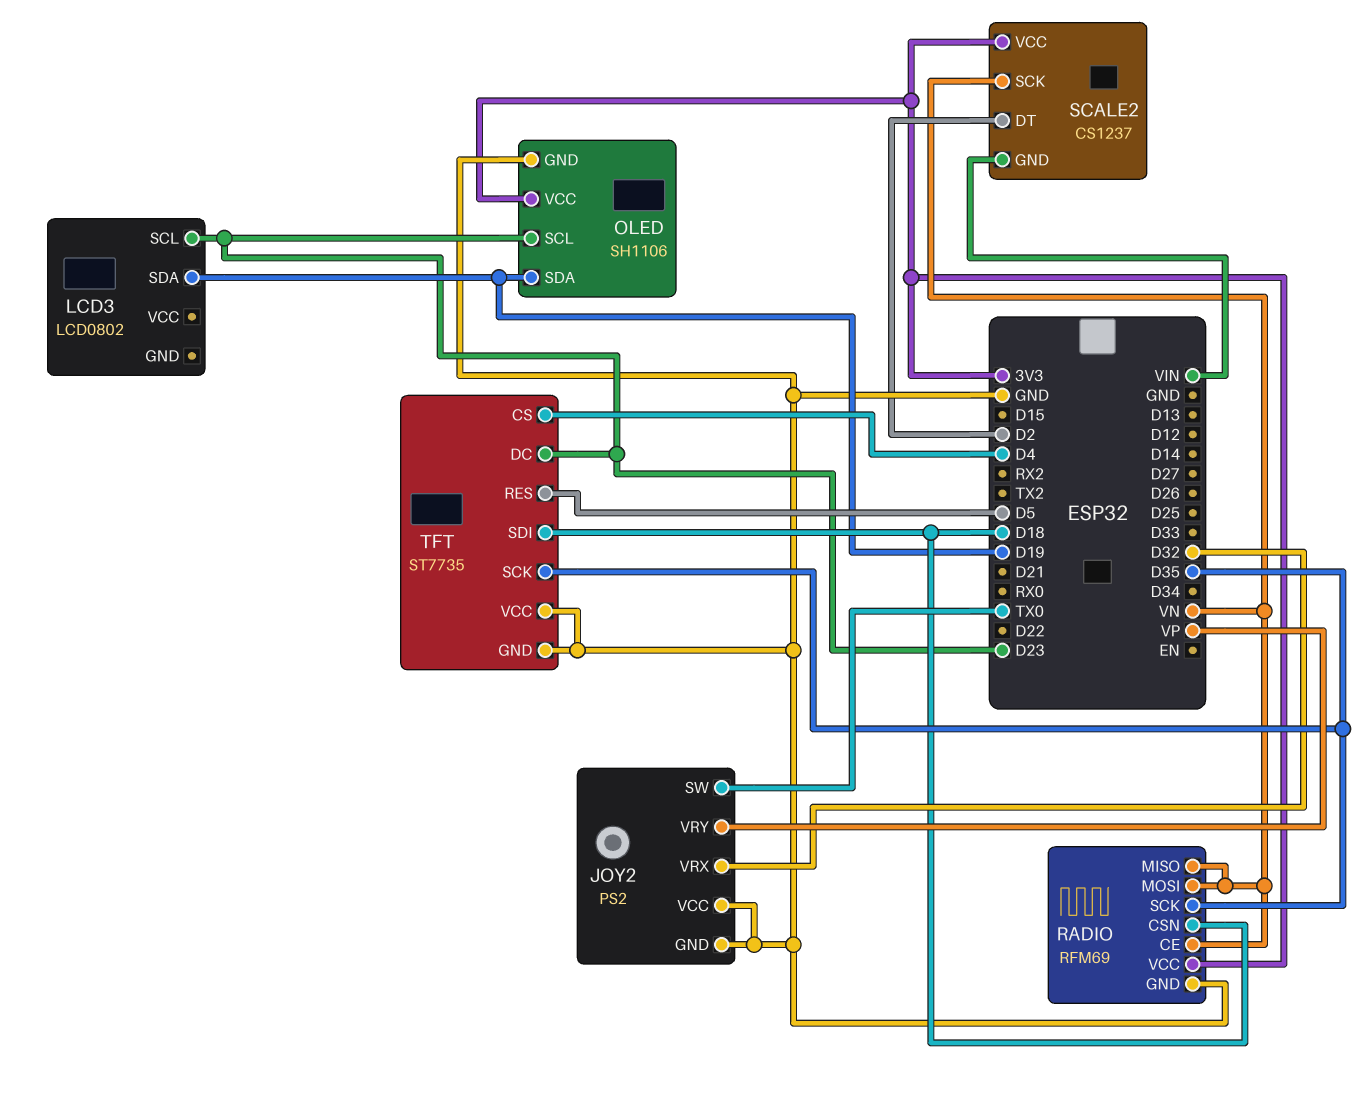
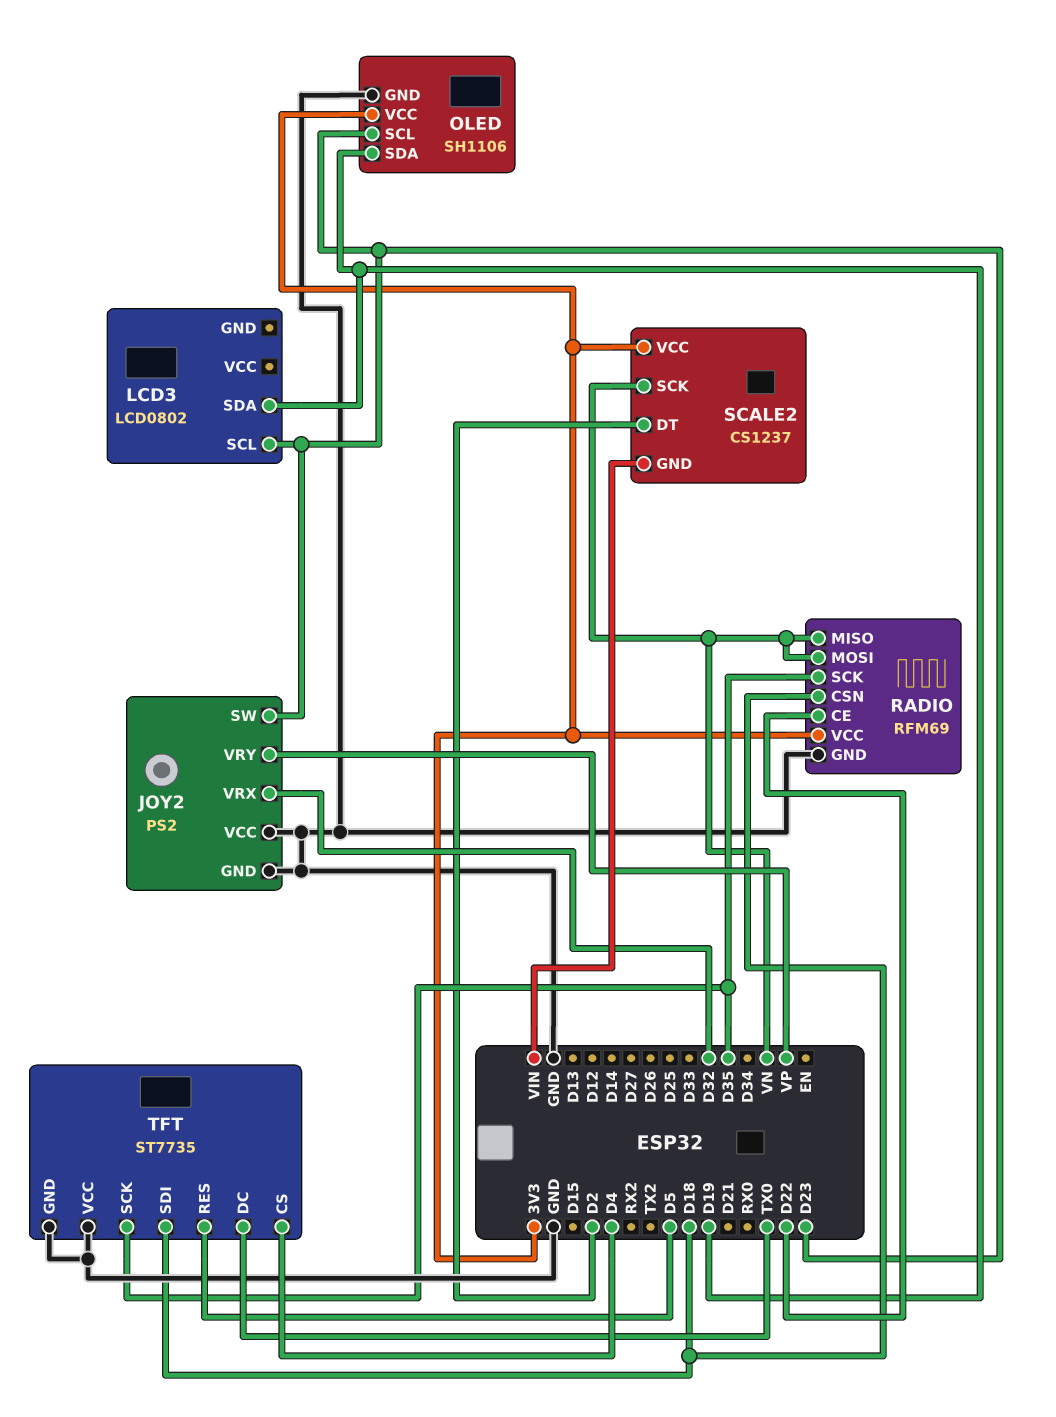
JOY2 pin SW: TX0 -> D23
RADIO pin CE: VN -> D22
TFT pin DC: D23 -> TX0

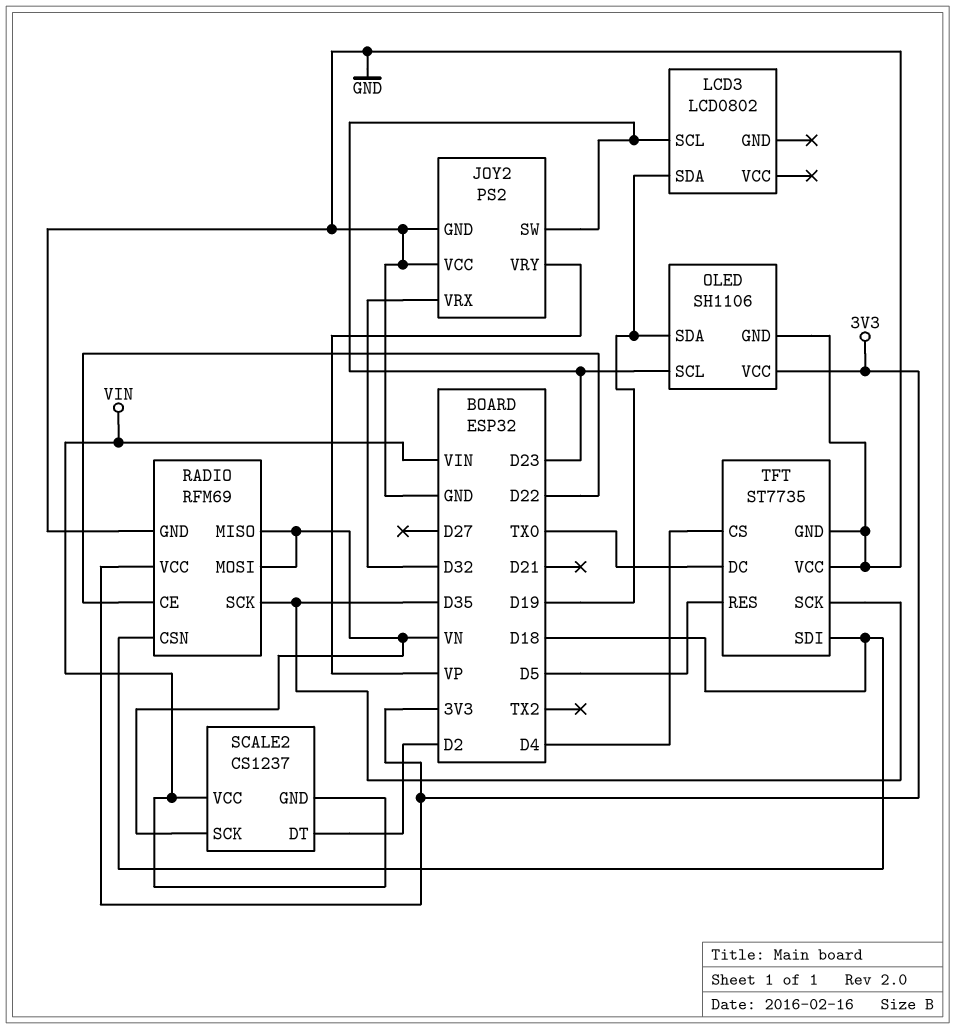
SCALE2 pin VCC: 3V3 -> VIN

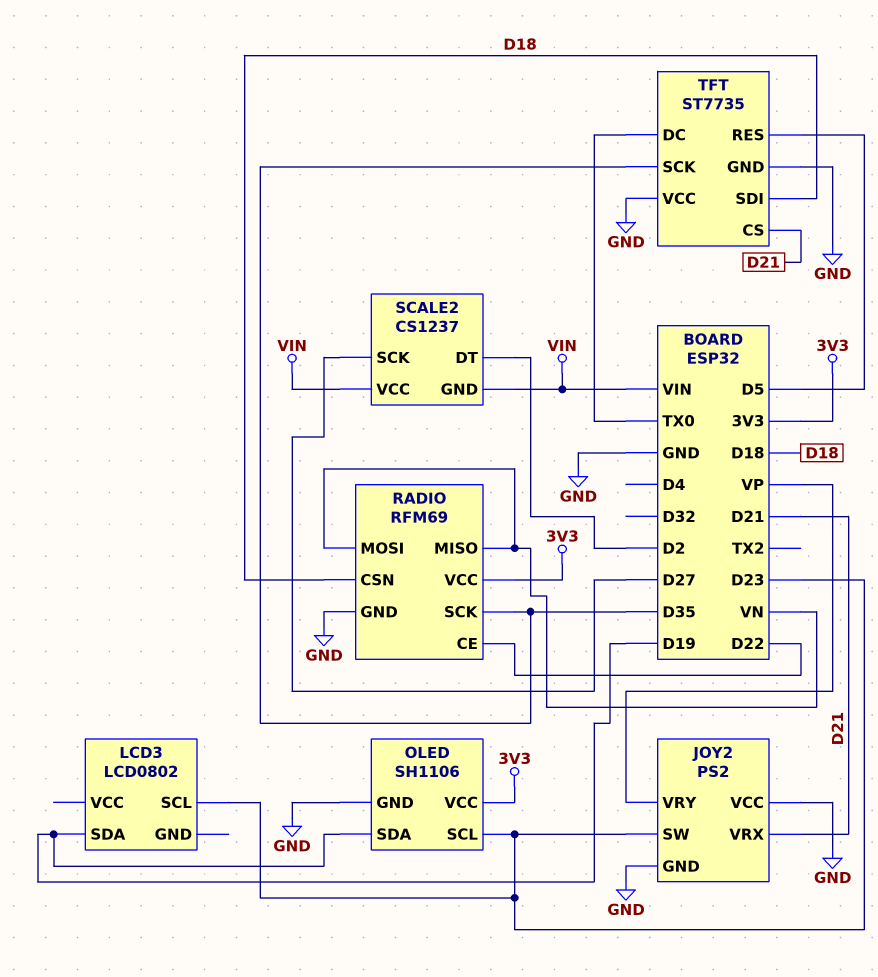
JOY2 pin VRX: D32 -> D21
SCALE2 pin SCK: VN -> D27
TFT pin CS: D4 -> D21

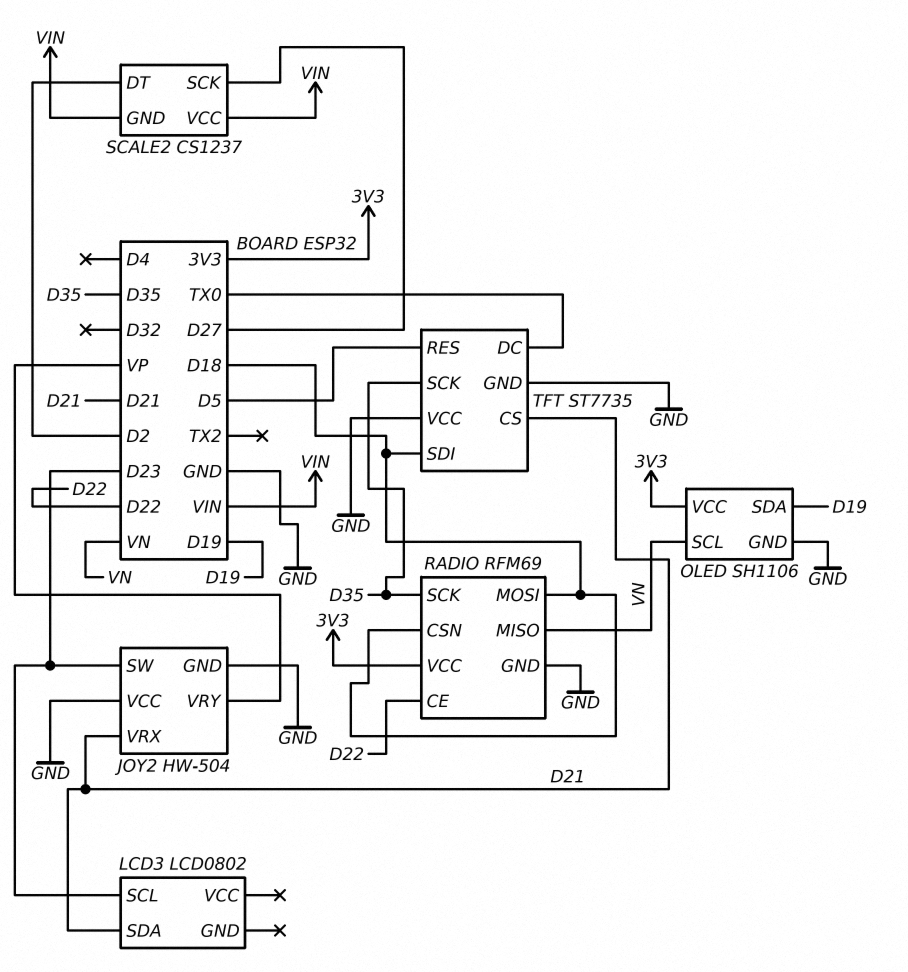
JOY2: PS2 -> HW-504
LCD3 pin SDA: D19 -> D21
OLED pin SCL: D23 -> VN
RADIO pin MOSI: VN -> D18

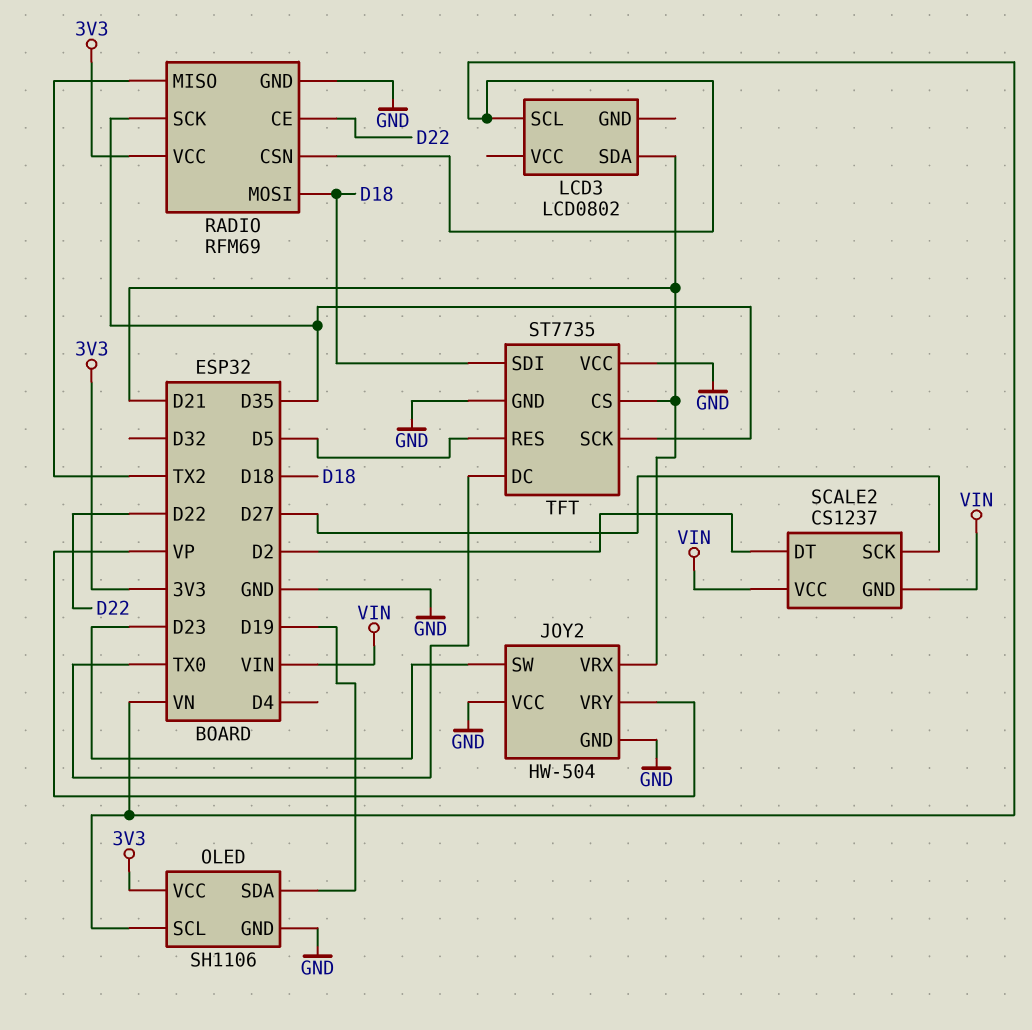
LCD3 pin SCL: D23 -> VN
RADIO pin CSN: D18 -> VN
RADIO pin MISO: VN -> TX2

